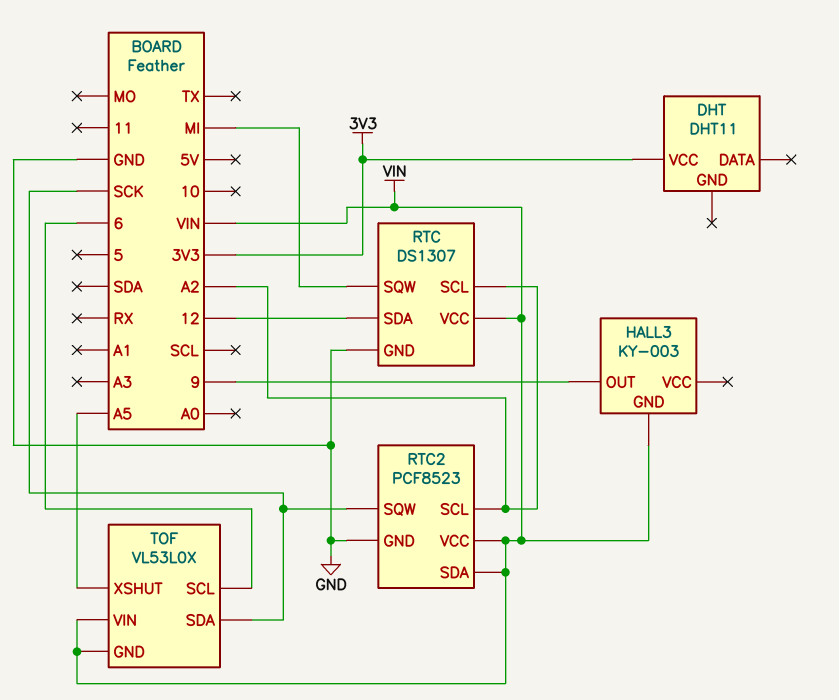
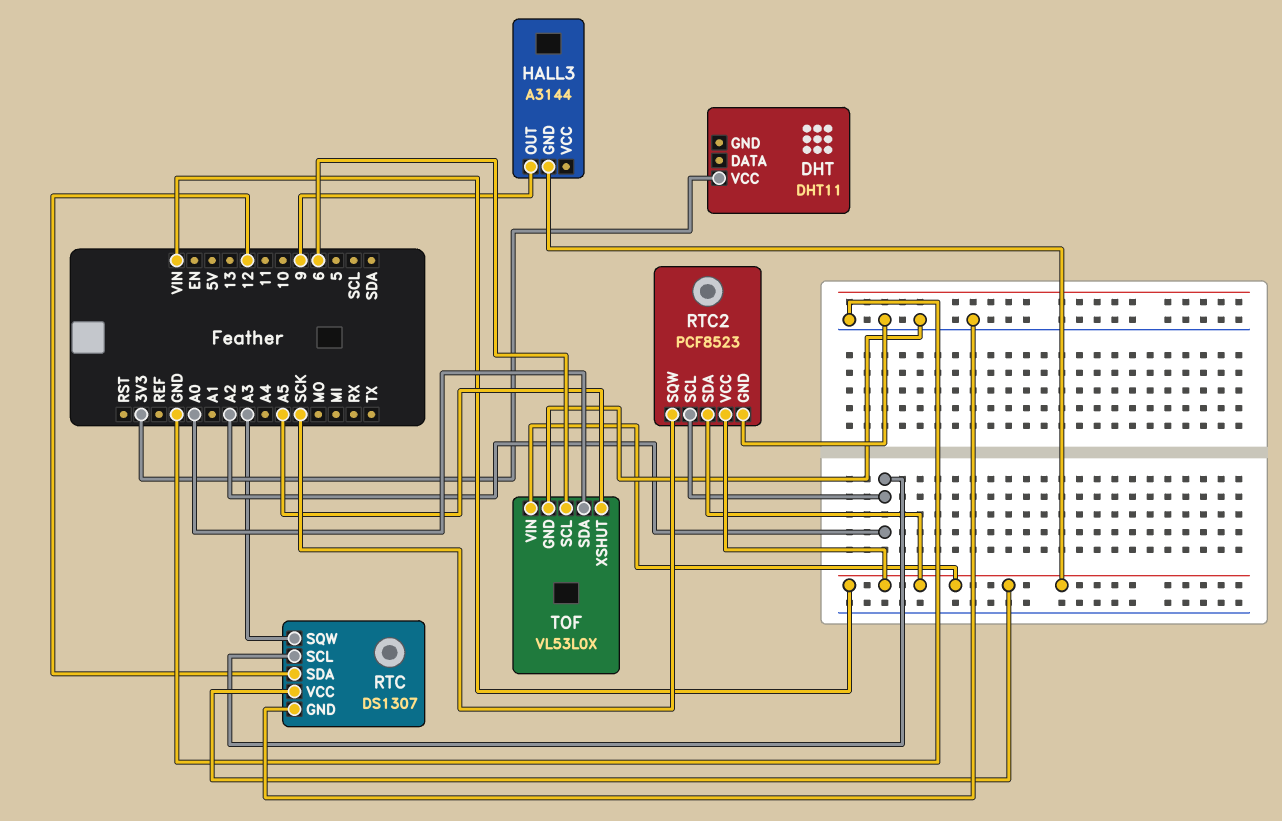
HALL3: KY-003 -> A3144
RTC pin SQW: MI -> A3
TOF pin GND: VIN -> GND
TOF pin SDA: SCK -> A0

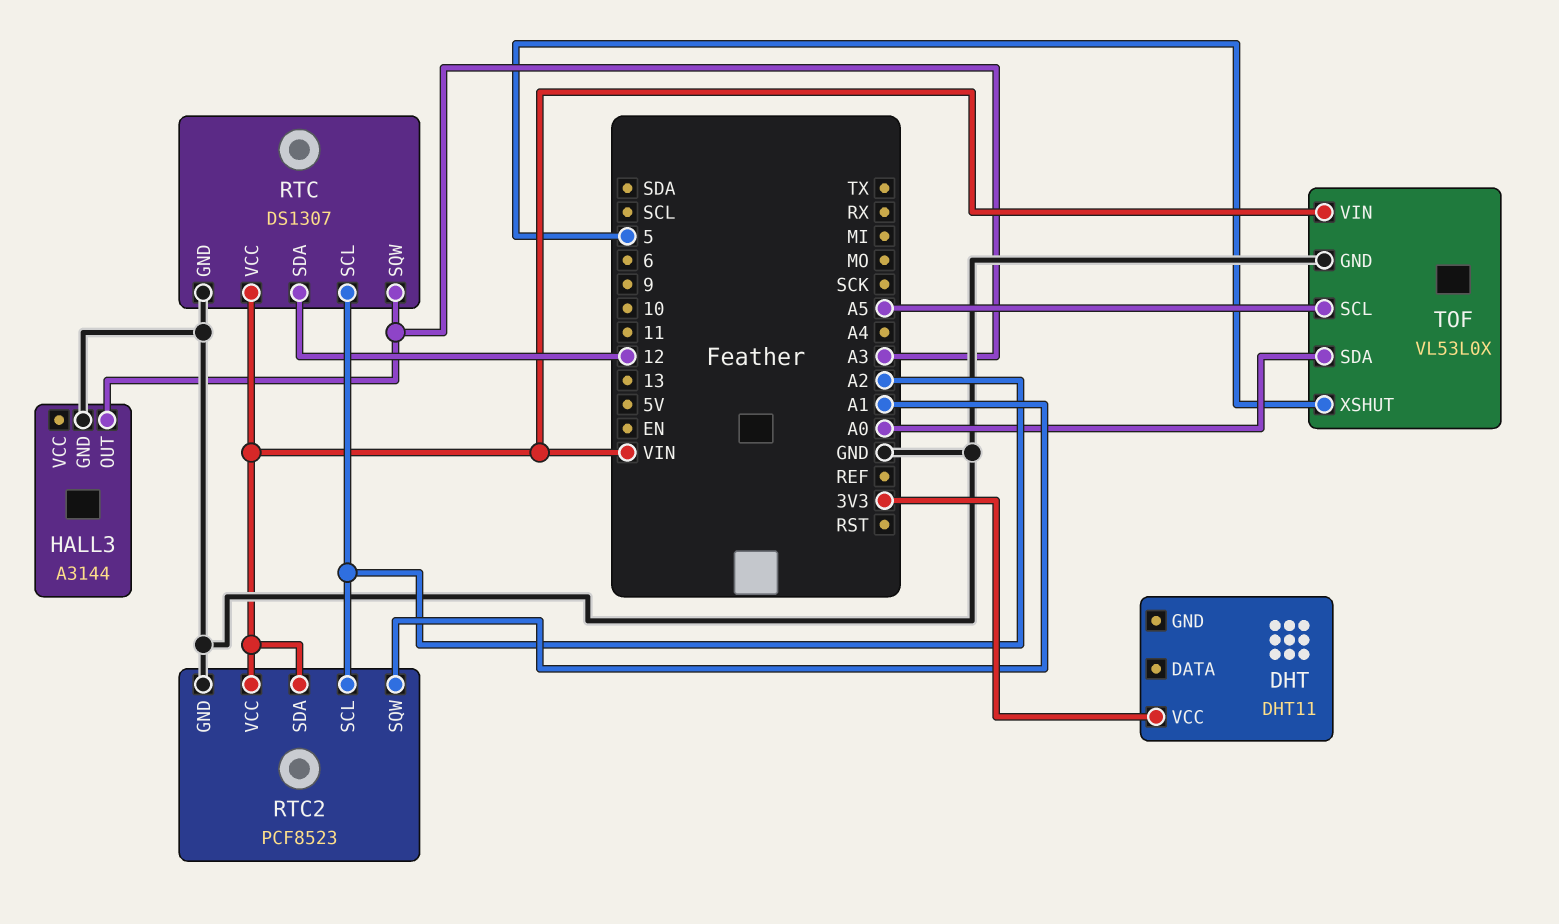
HALL3 pin GND: VIN -> GND
HALL3 pin OUT: 9 -> A3
RTC2 pin SQW: SCK -> A1
TOF pin SCL: 6 -> A5
TOF pin XSHUT: A5 -> 5

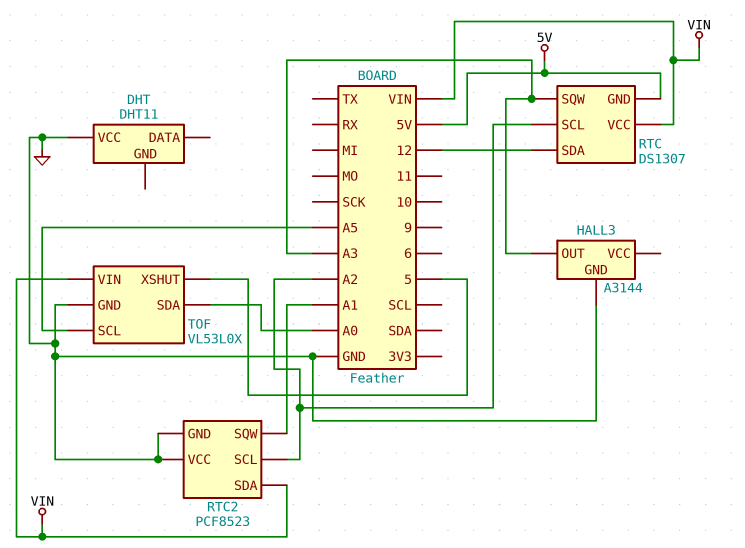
DHT pin VCC: 3V3 -> GND
RTC pin GND: GND -> 5V
RTC2 pin VCC: VIN -> GND

